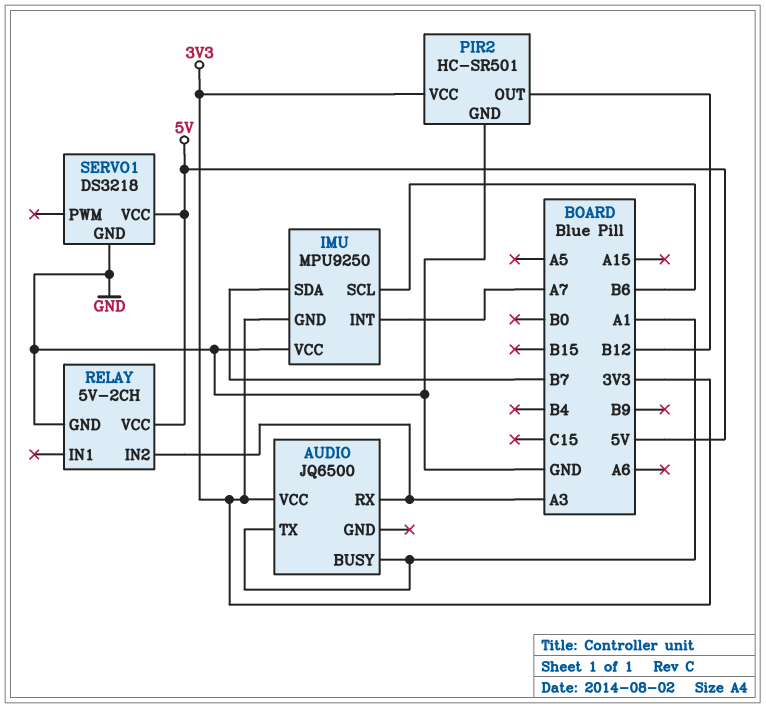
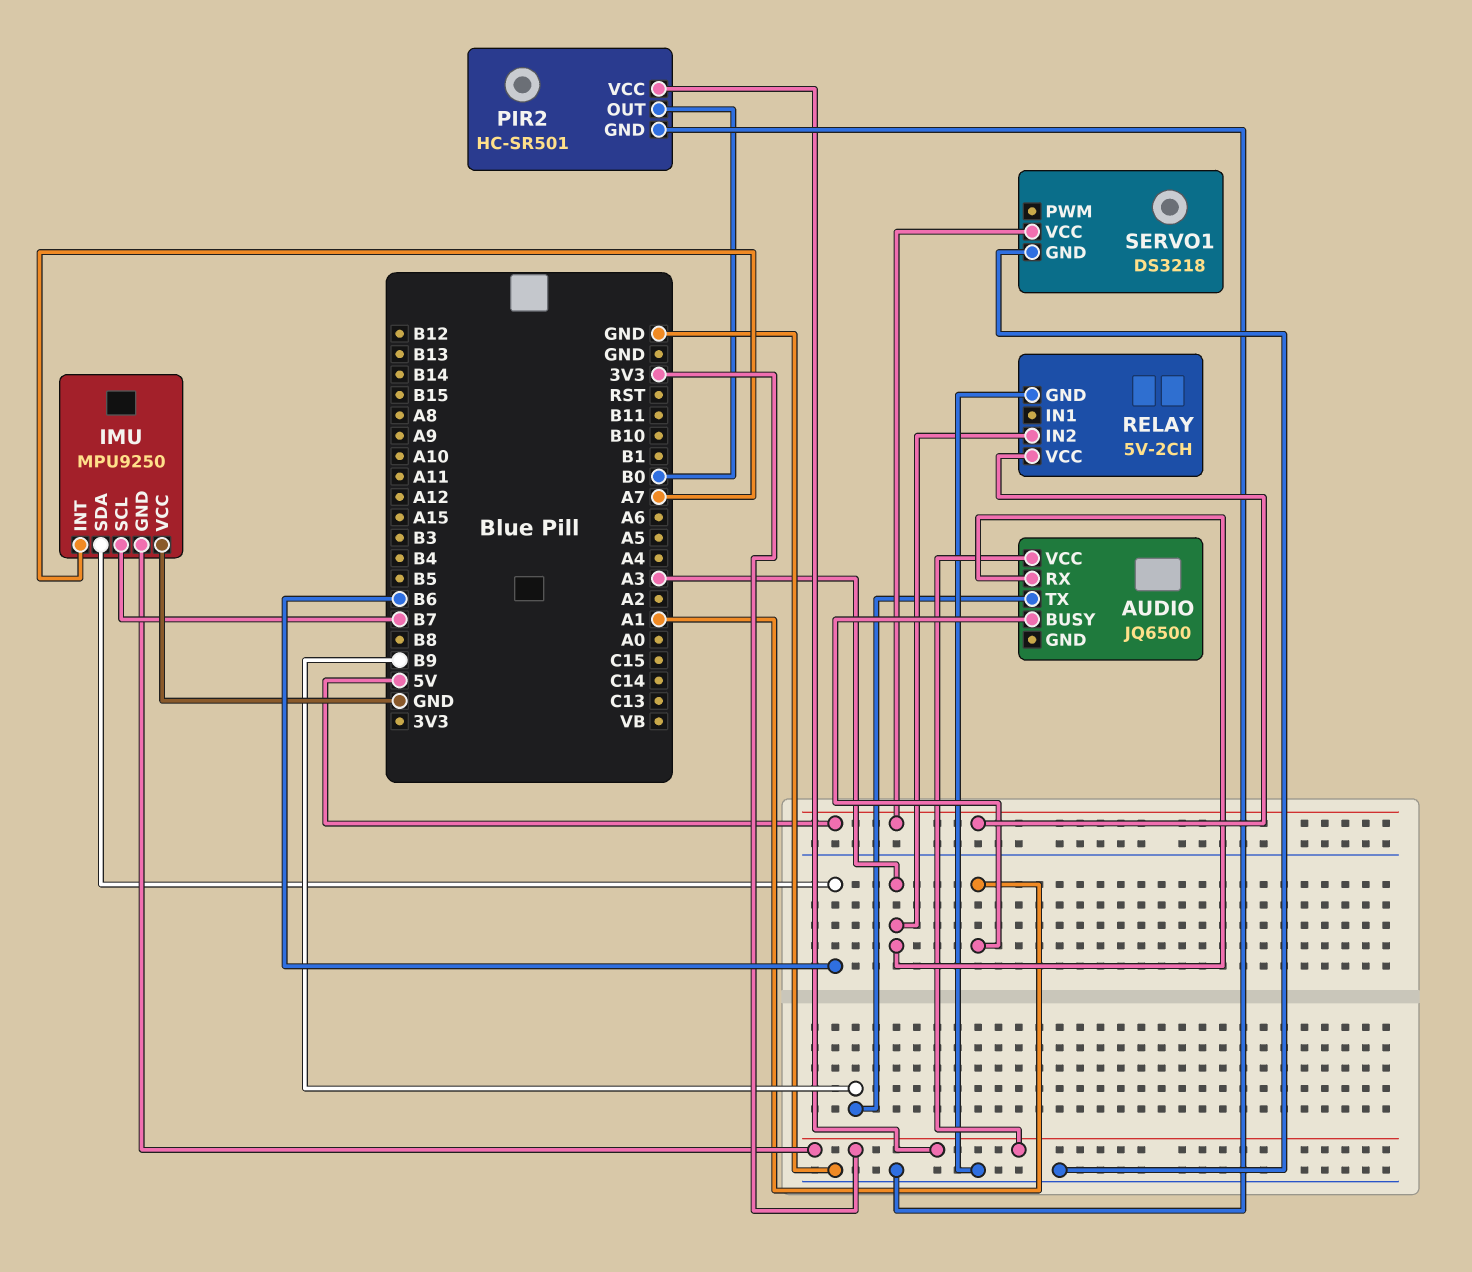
AUDIO pin TX: A1 -> B9
IMU pin SCL: B6 -> B7
IMU pin SDA: B7 -> B6
PIR2 pin OUT: B12 -> B0

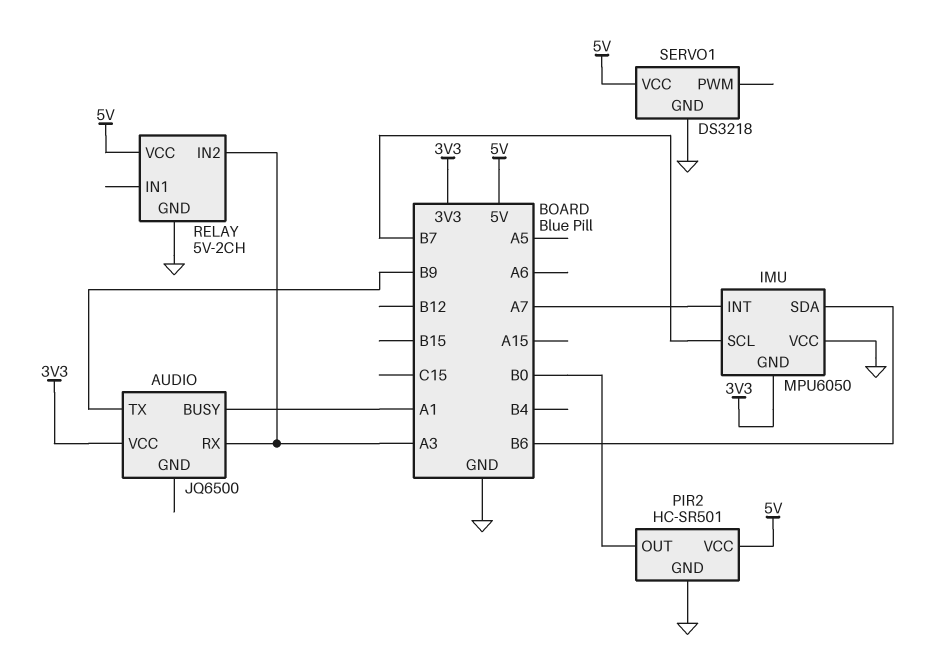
IMU: MPU9250 -> MPU6050
PIR2 pin VCC: 3V3 -> 5V

